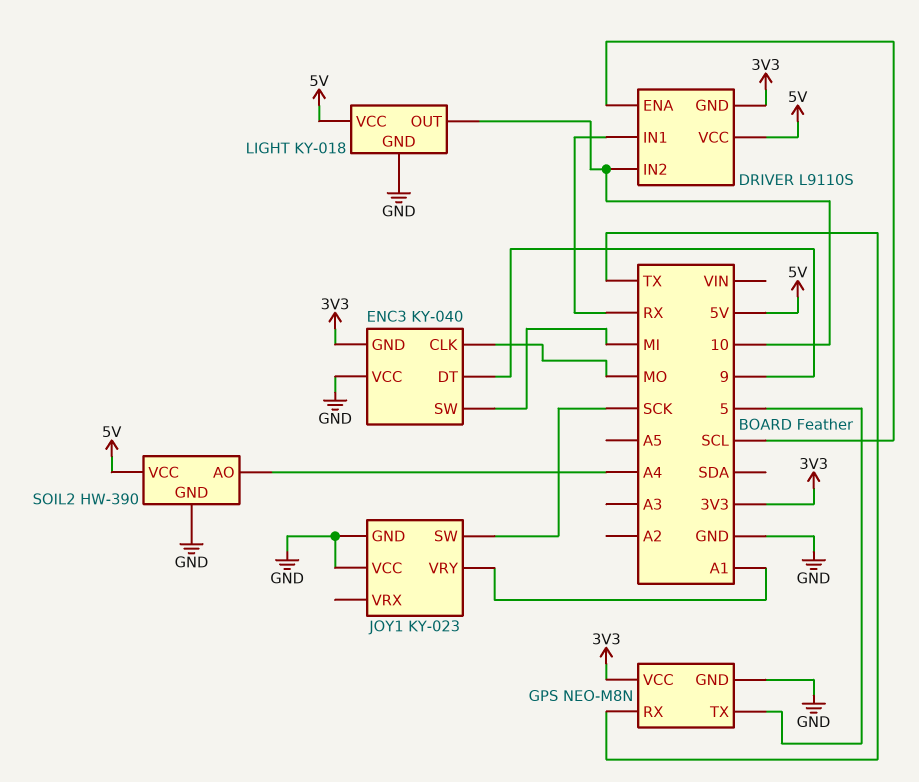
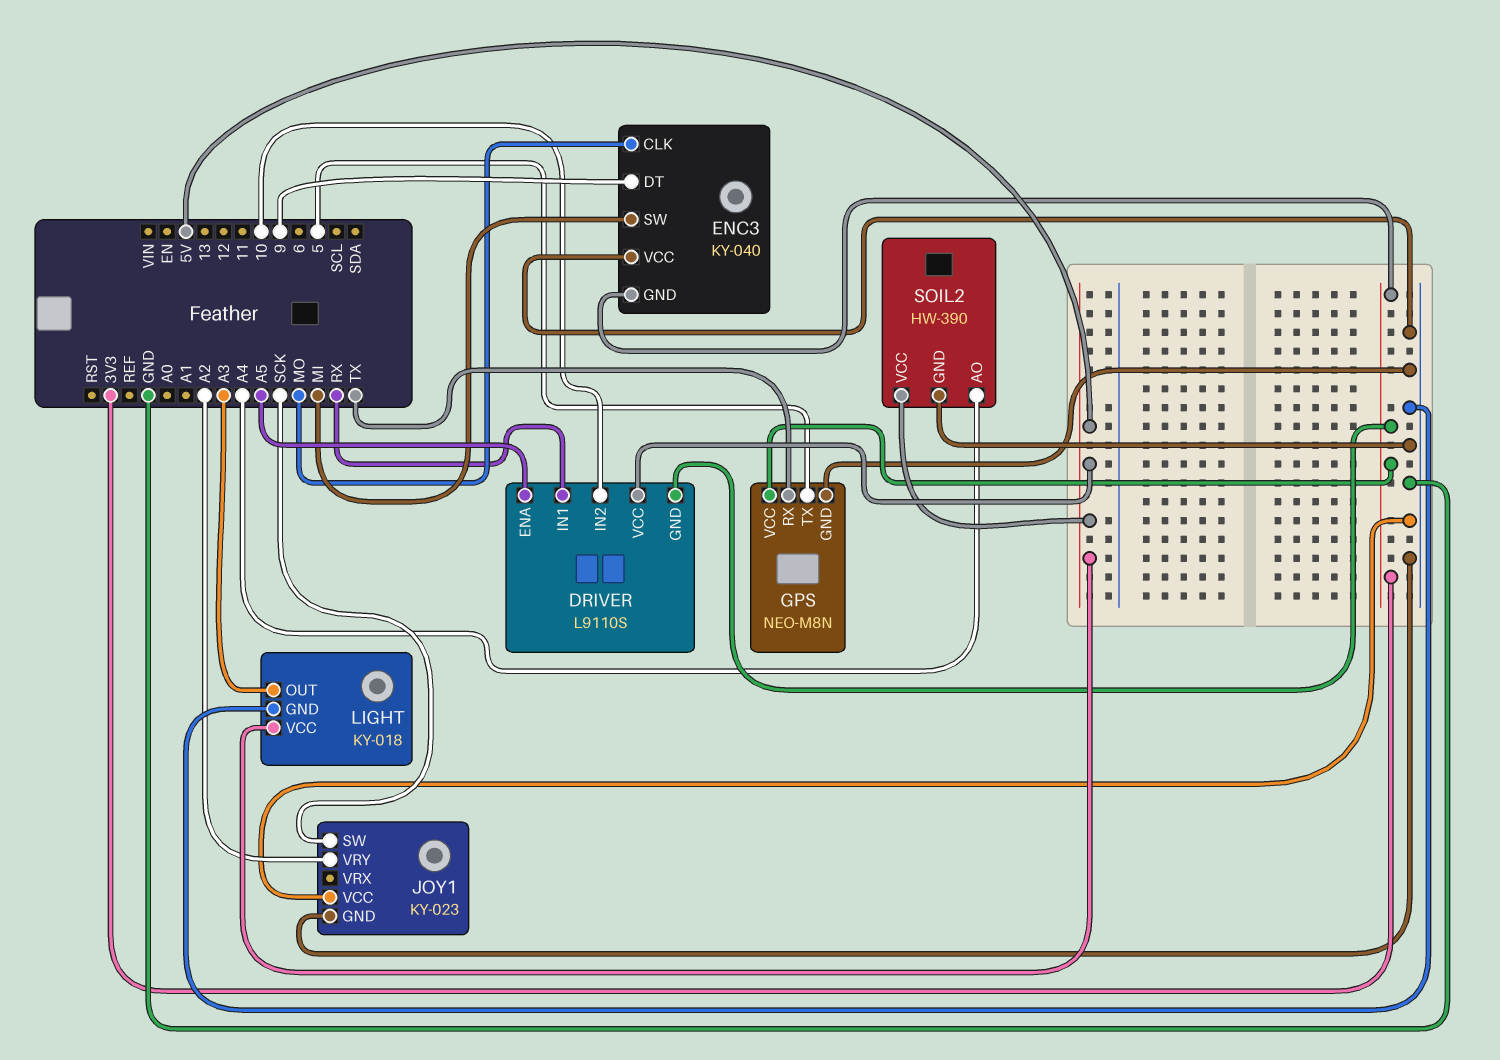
DRIVER pin ENA: SCL -> A5
JOY1 pin VRY: A1 -> A2
LIGHT pin OUT: 10 -> A3

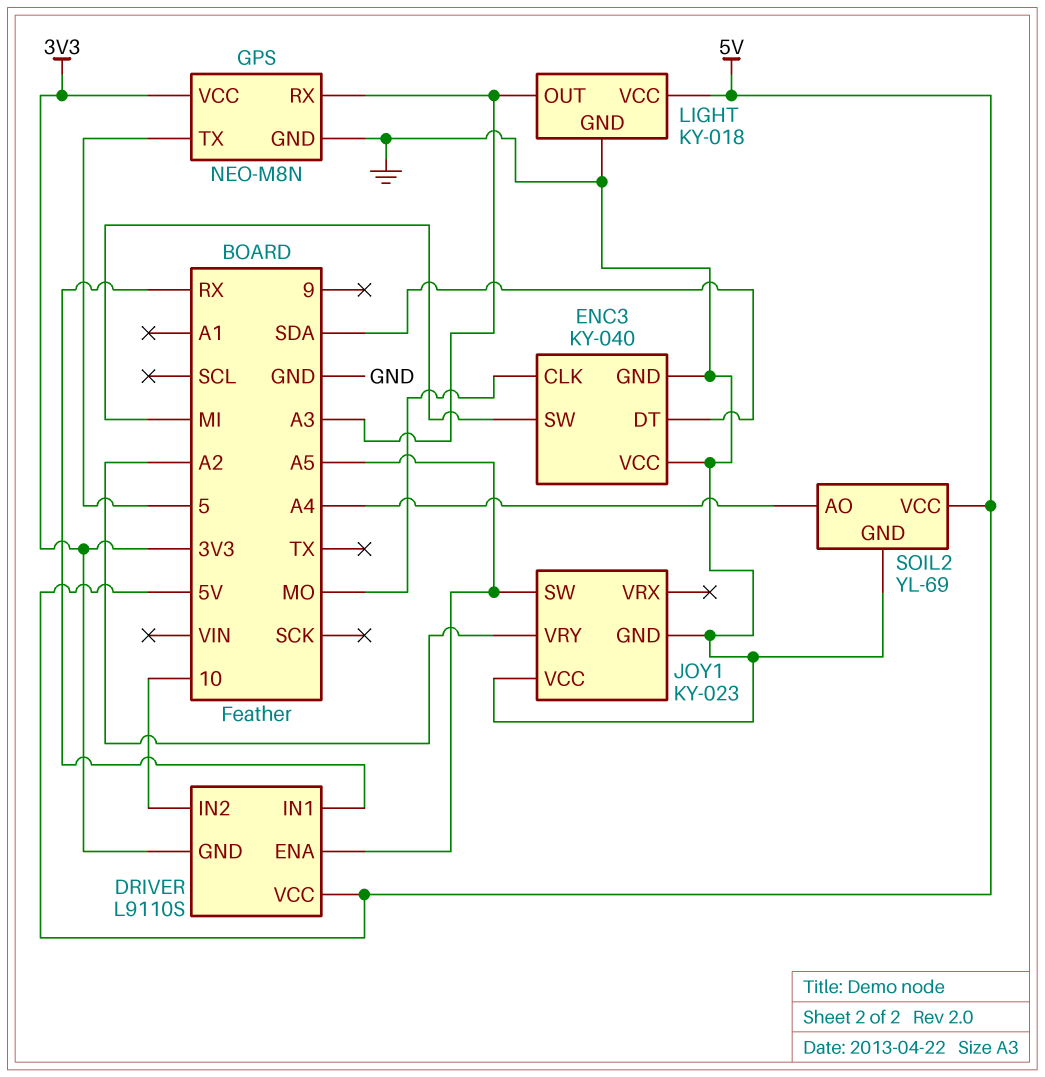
ENC3 pin DT: 9 -> SDA
ENC3 pin GND: 3V3 -> GND
GPS pin RX: TX -> A3
JOY1 pin SW: SCK -> A5
SOIL2: HW-390 -> YL-69

